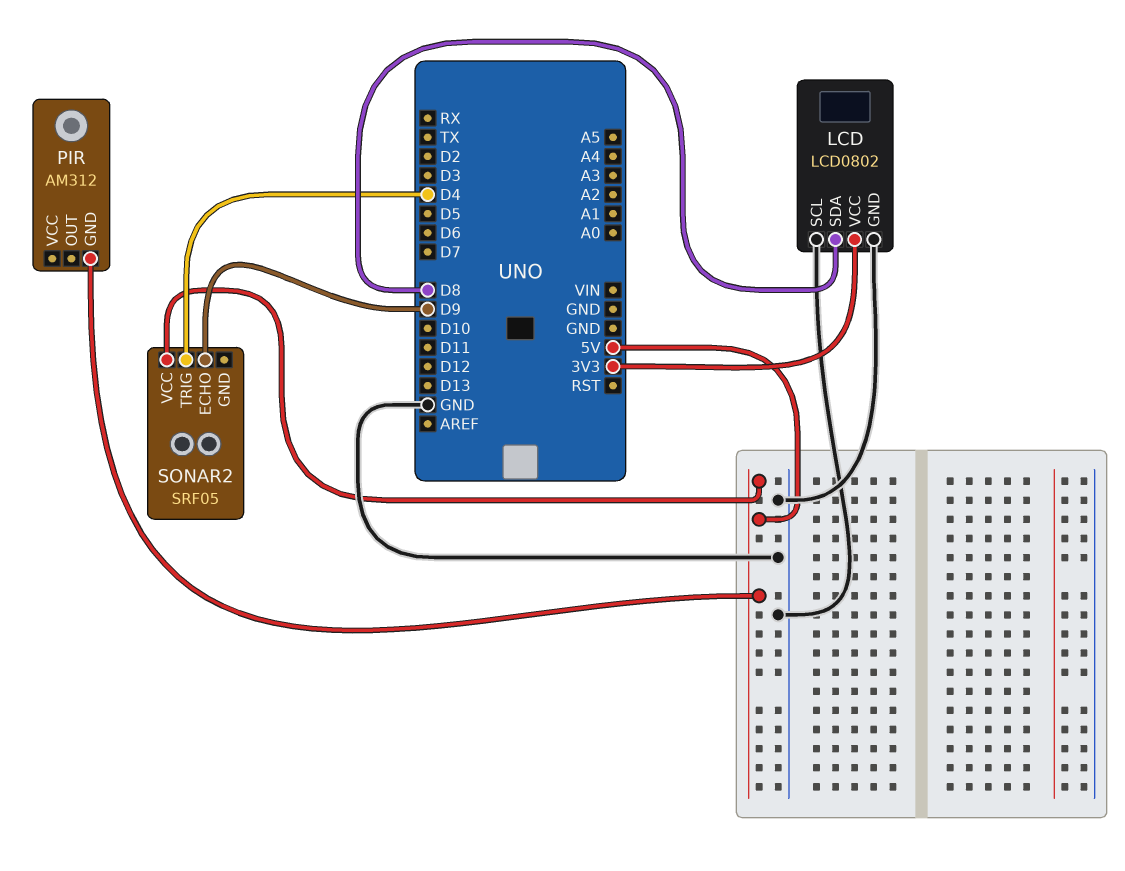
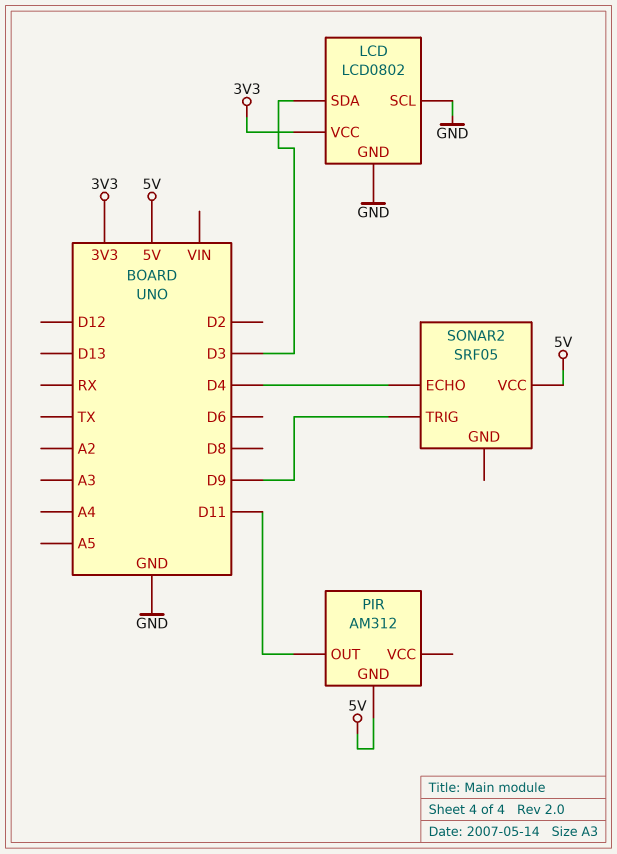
LCD pin SDA: D8 -> D3
PIR pin OUT: none -> D11
SONAR2 pin ECHO: D9 -> D4
SONAR2 pin TRIG: D4 -> D9

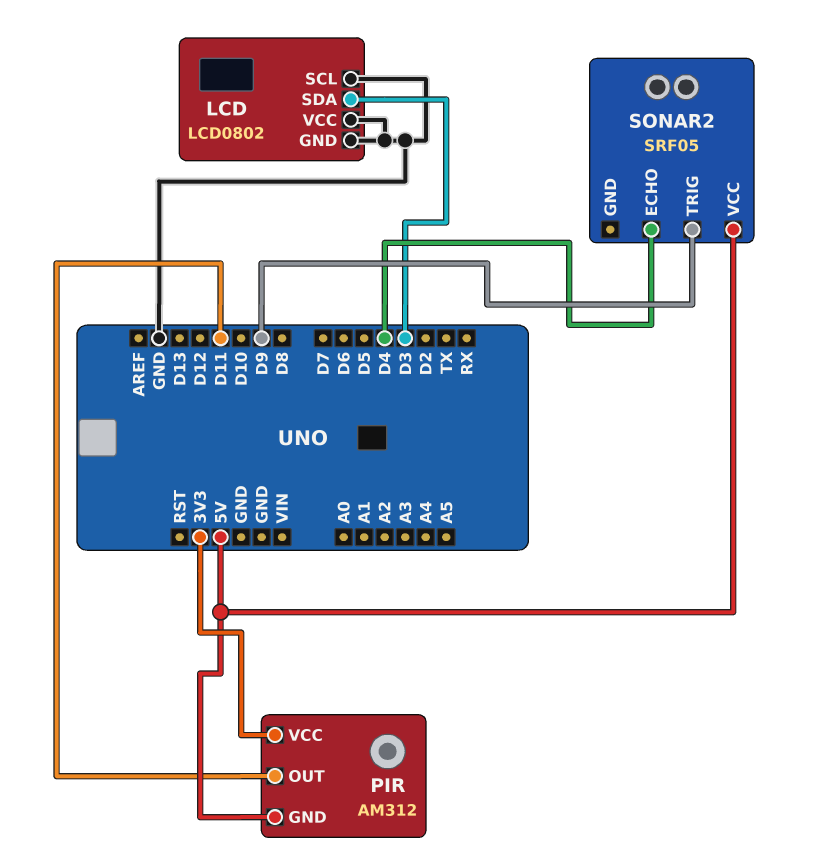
LCD pin VCC: 3V3 -> GND
PIR pin VCC: none -> 3V3

